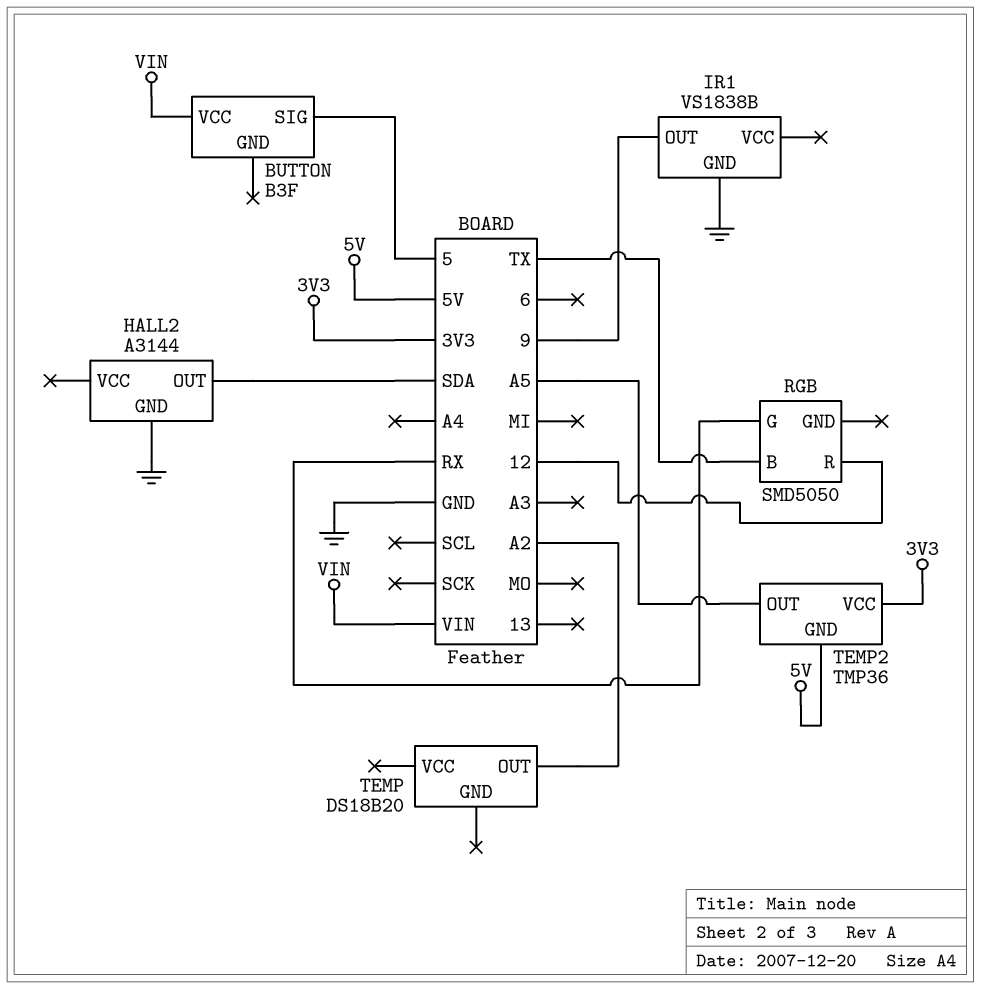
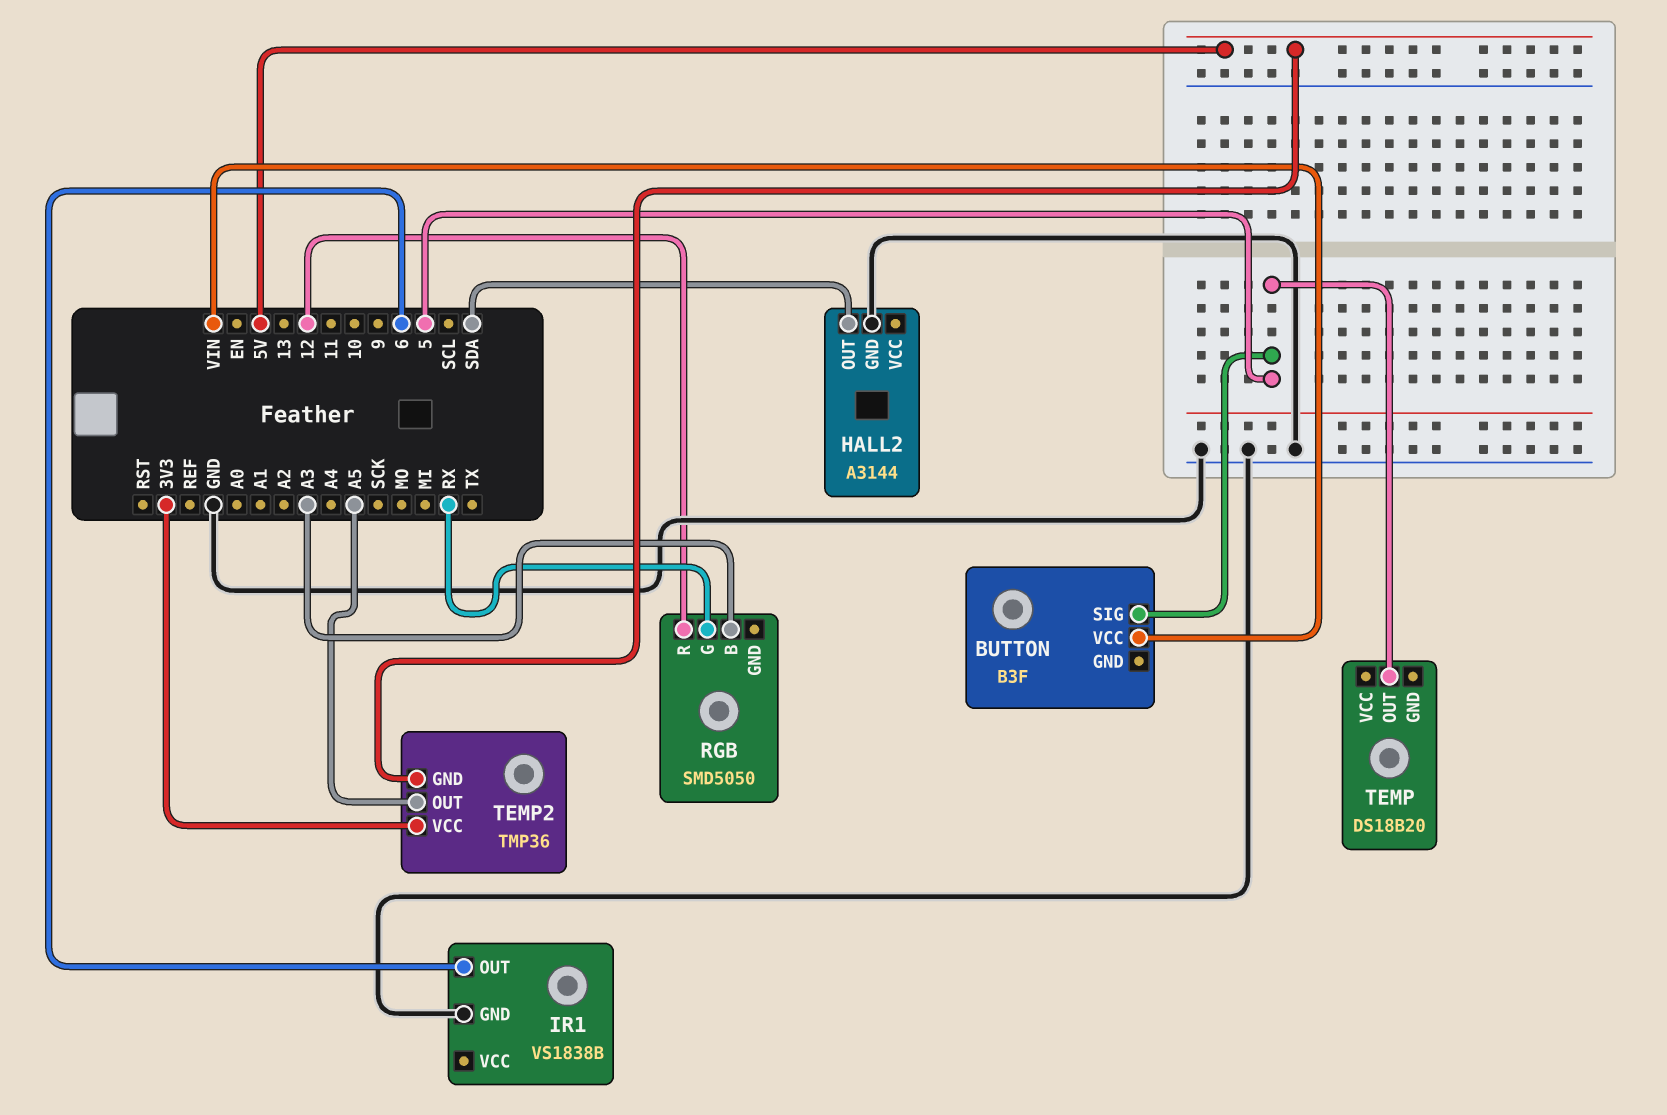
IR1 pin OUT: 9 -> 6
RGB pin B: TX -> A3
TEMP pin OUT: A2 -> 5

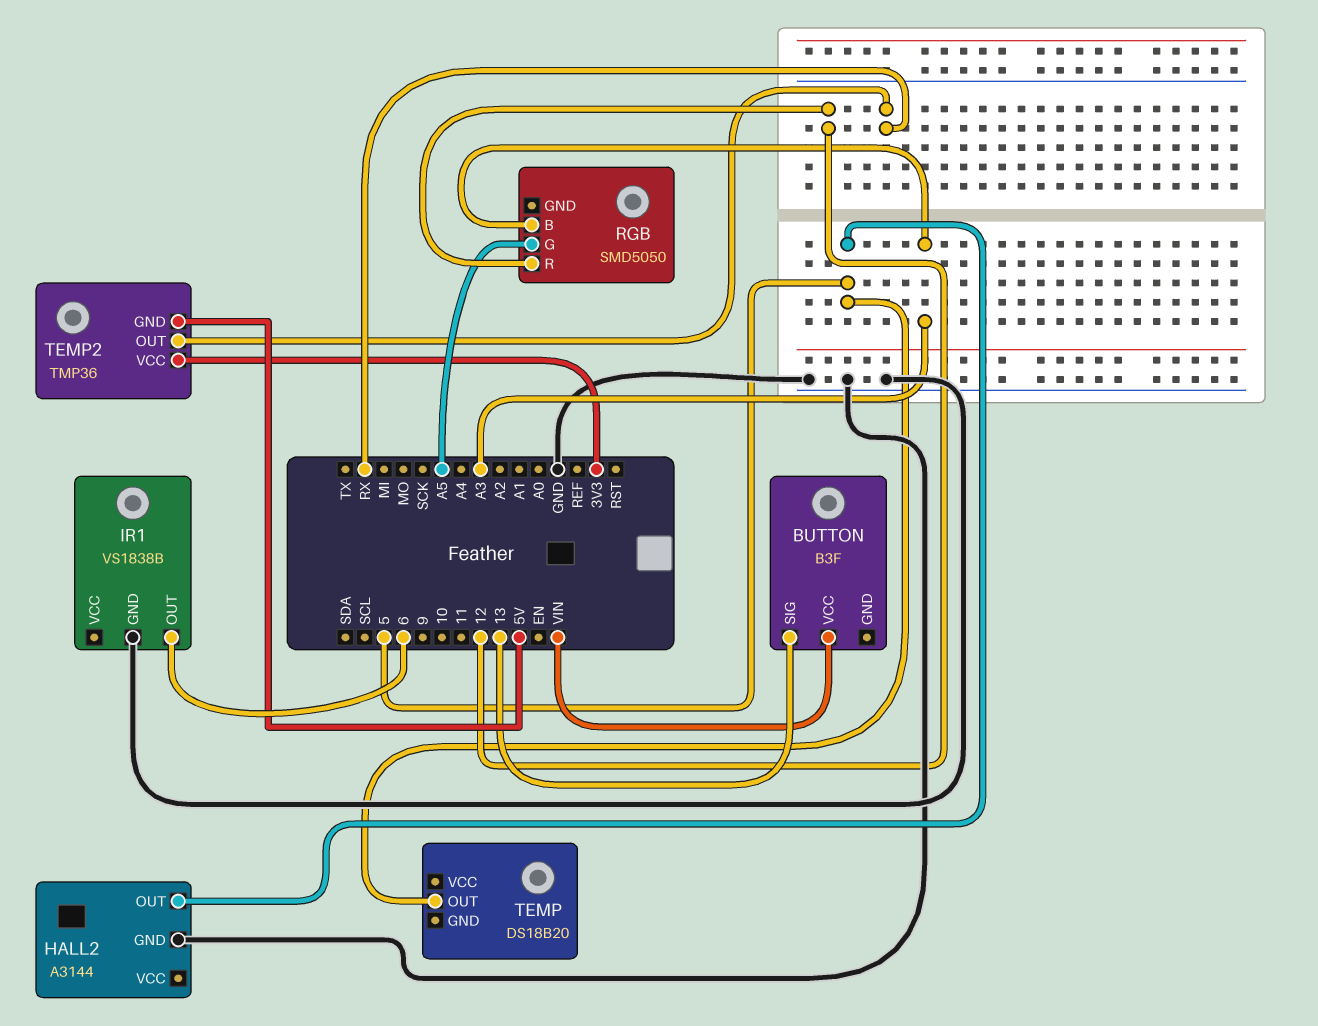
BUTTON pin SIG: 5 -> 13
HALL2 pin OUT: SDA -> 5
RGB pin G: RX -> A5
TEMP2 pin OUT: A5 -> RX

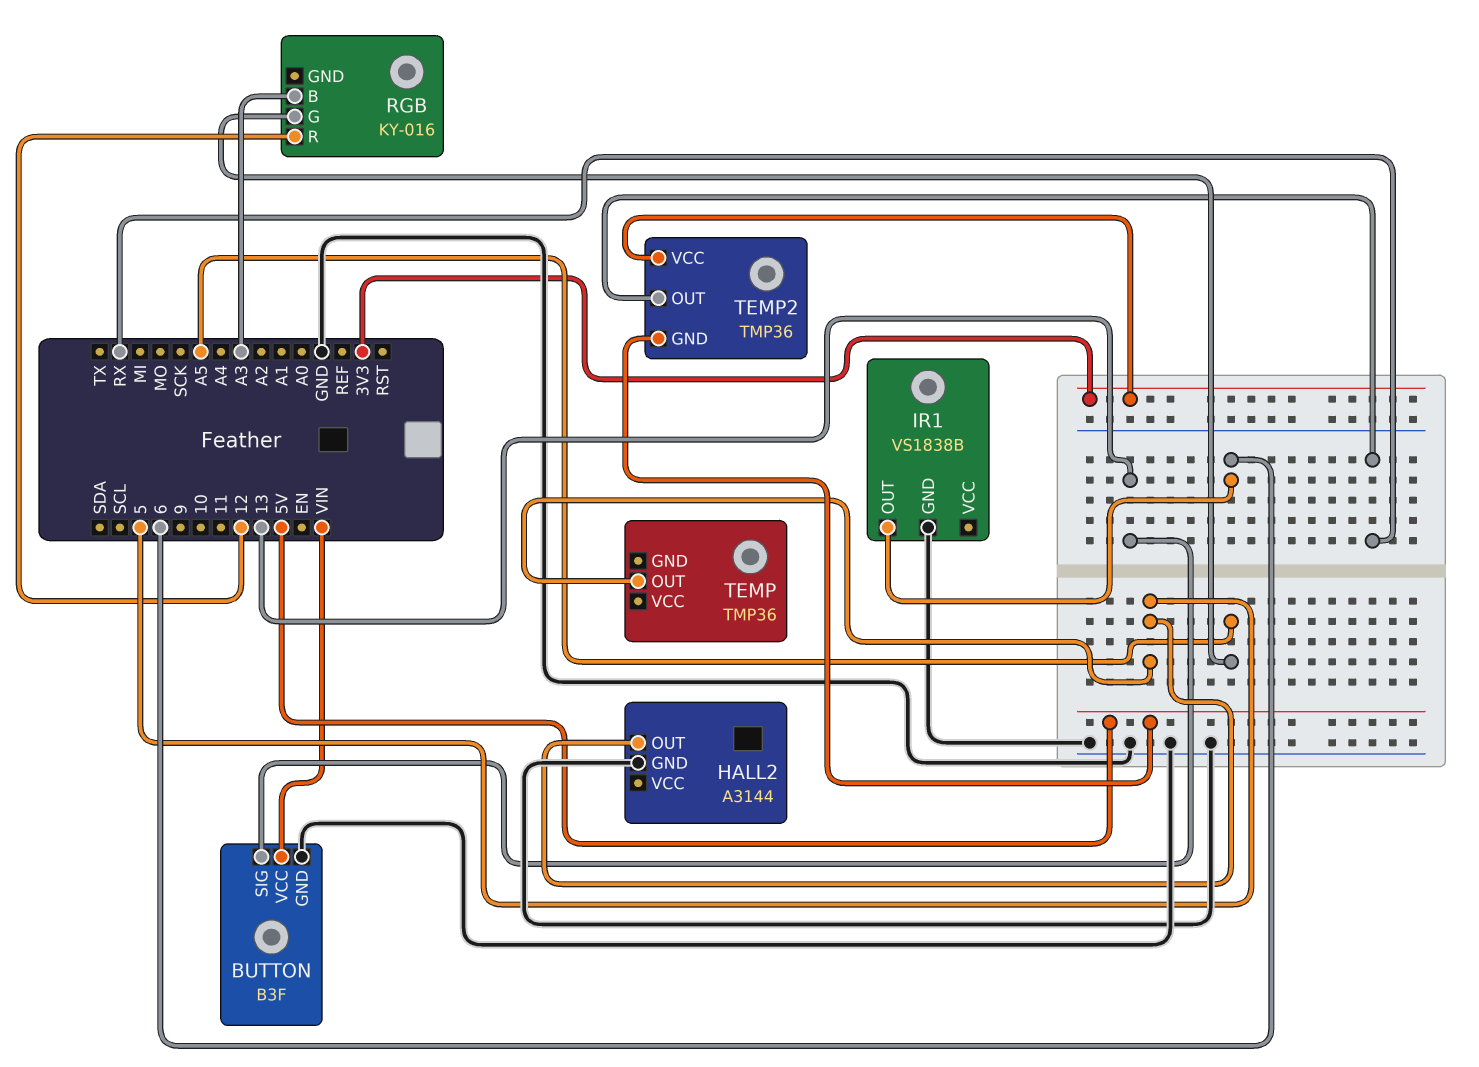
BUTTON pin GND: none -> GND
RGB: SMD5050 -> KY-016
TEMP: DS18B20 -> TMP36

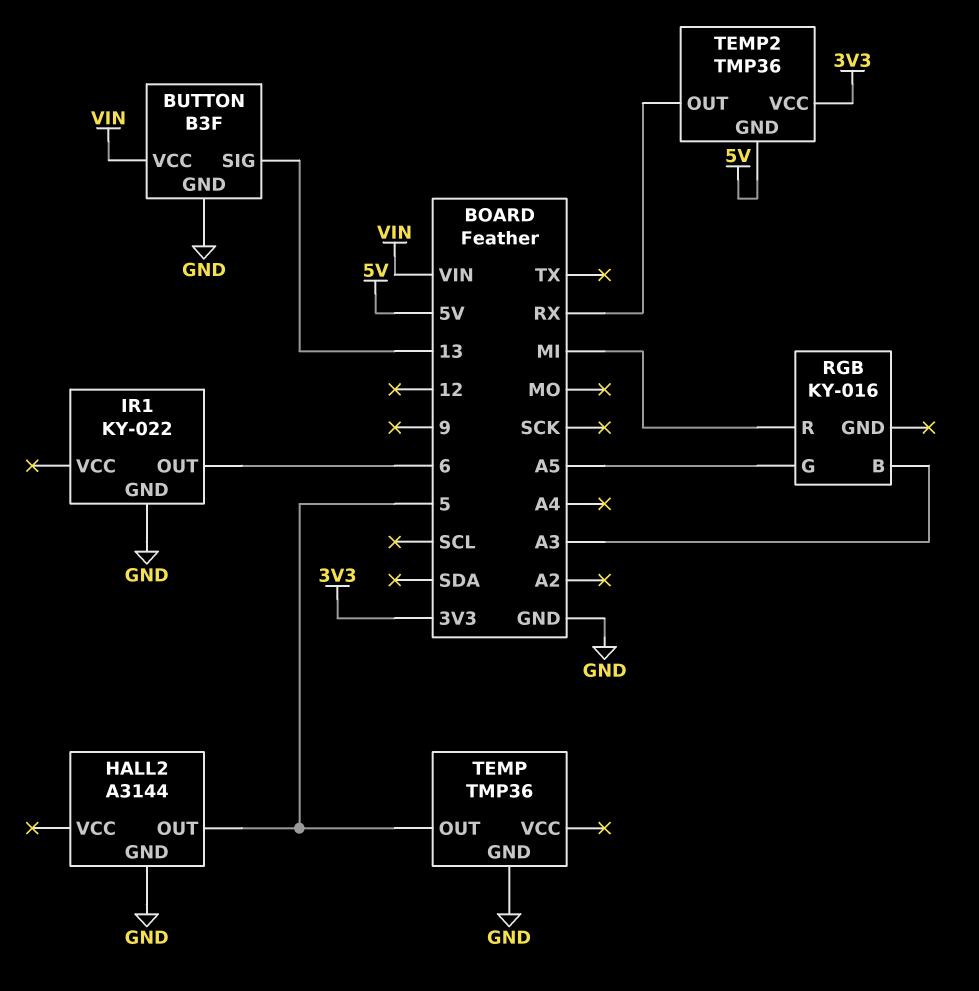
IR1: VS1838B -> KY-022
RGB pin R: 12 -> MI
TEMP pin GND: none -> GND

